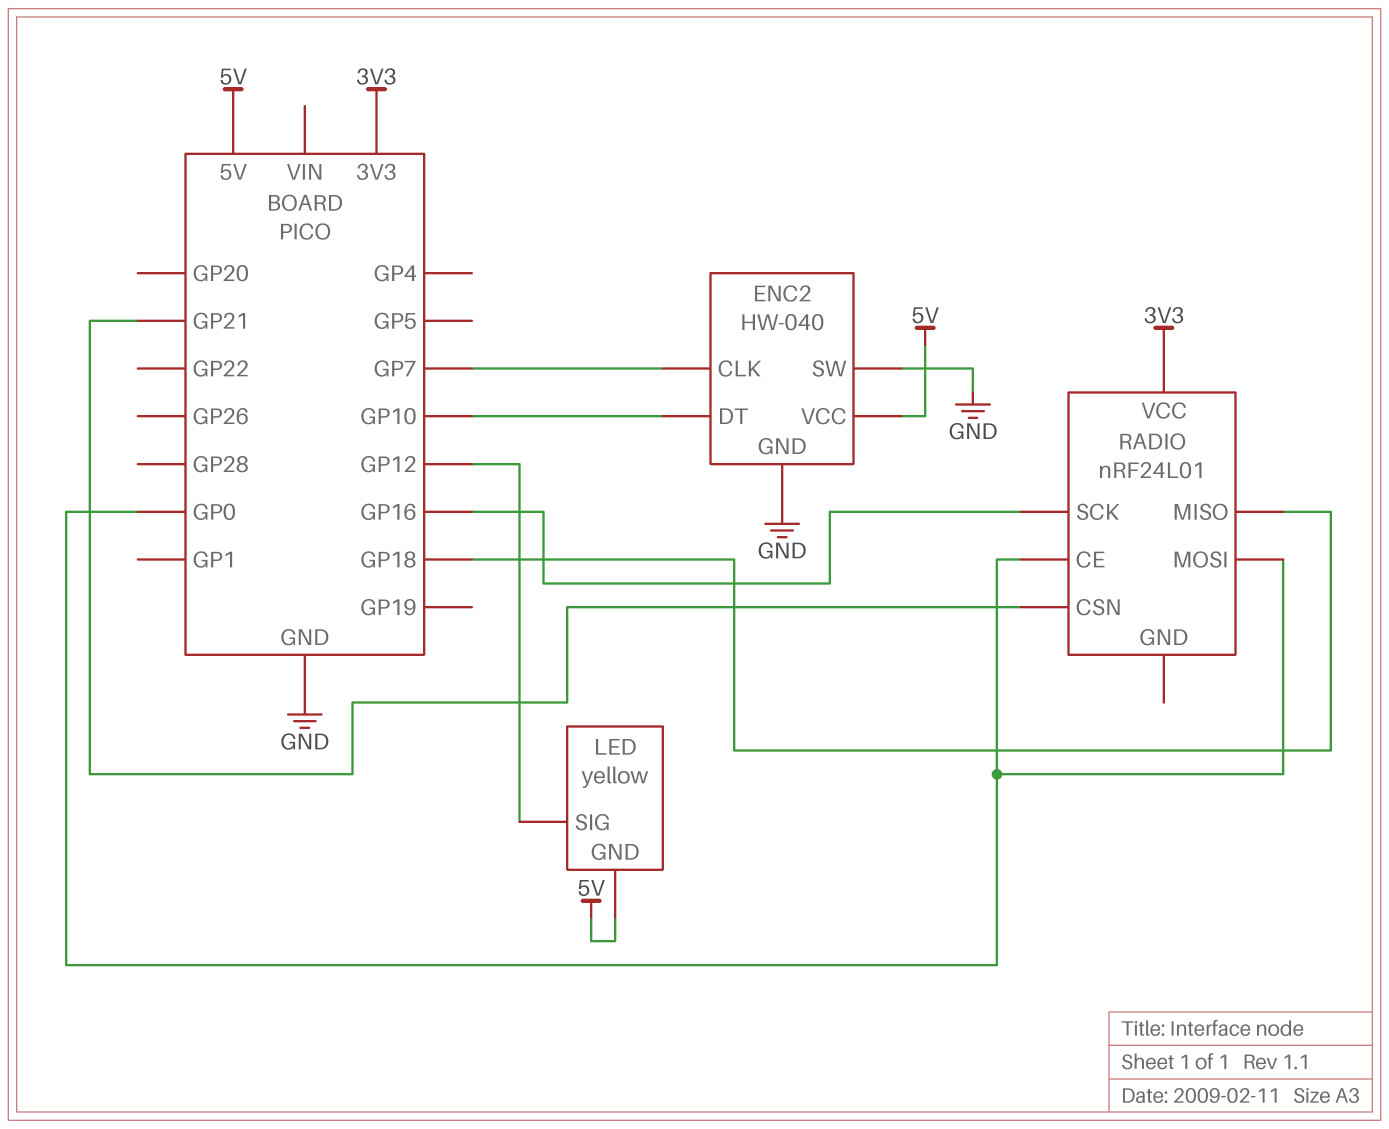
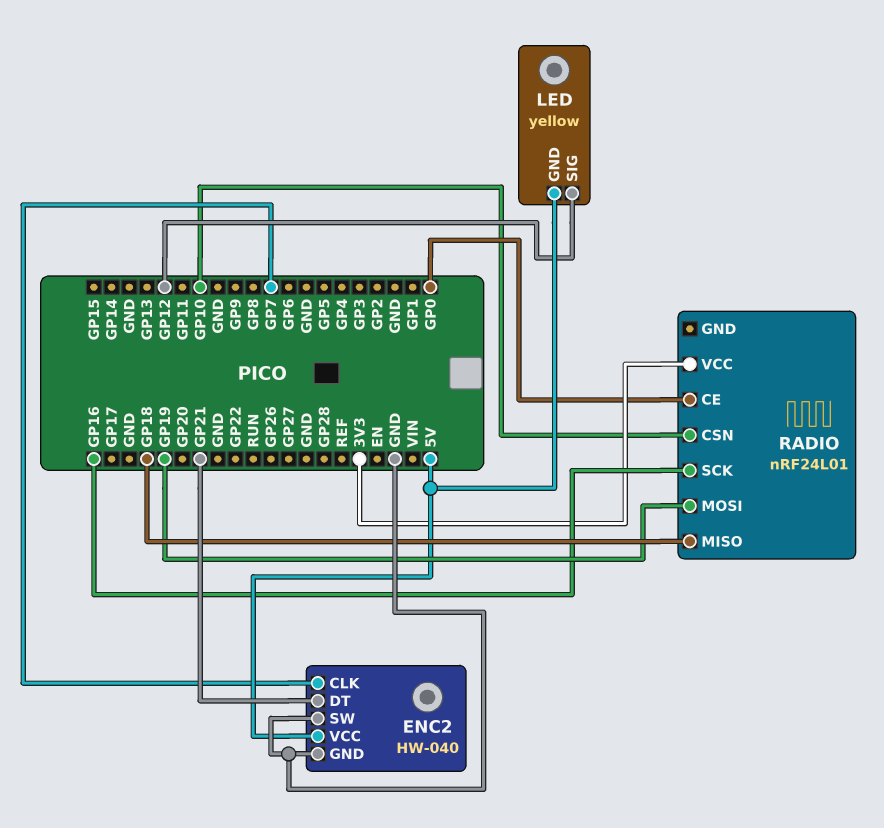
ENC2 pin DT: GP10 -> GP21
RADIO pin CSN: GP21 -> GP10
RADIO pin MOSI: GP0 -> GP19

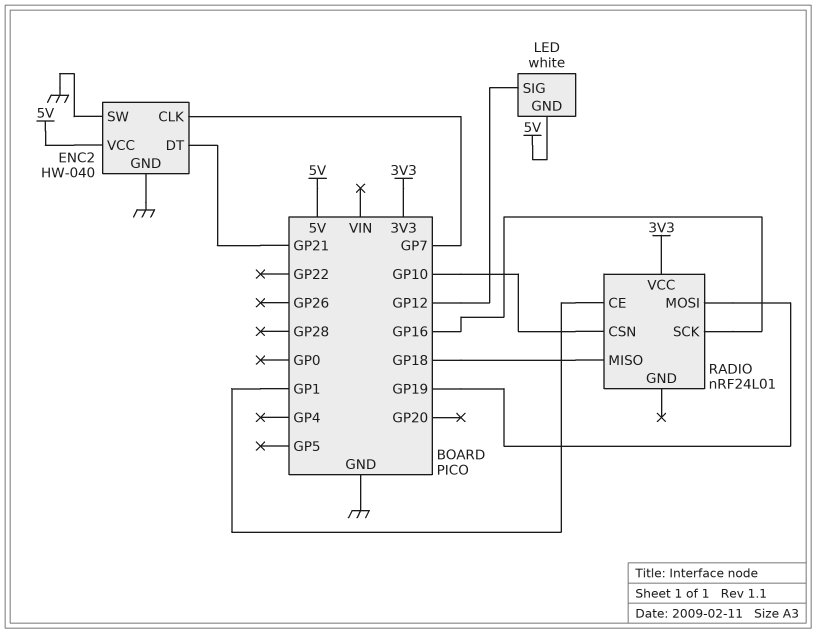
LED: yellow -> white
RADIO pin CE: GP0 -> GP1

